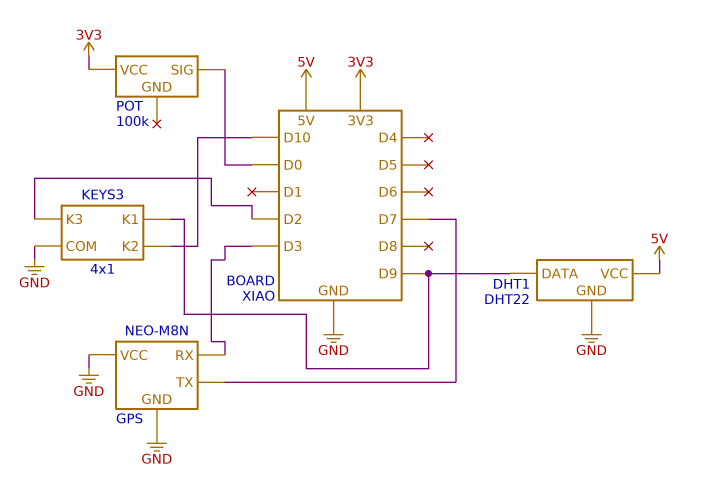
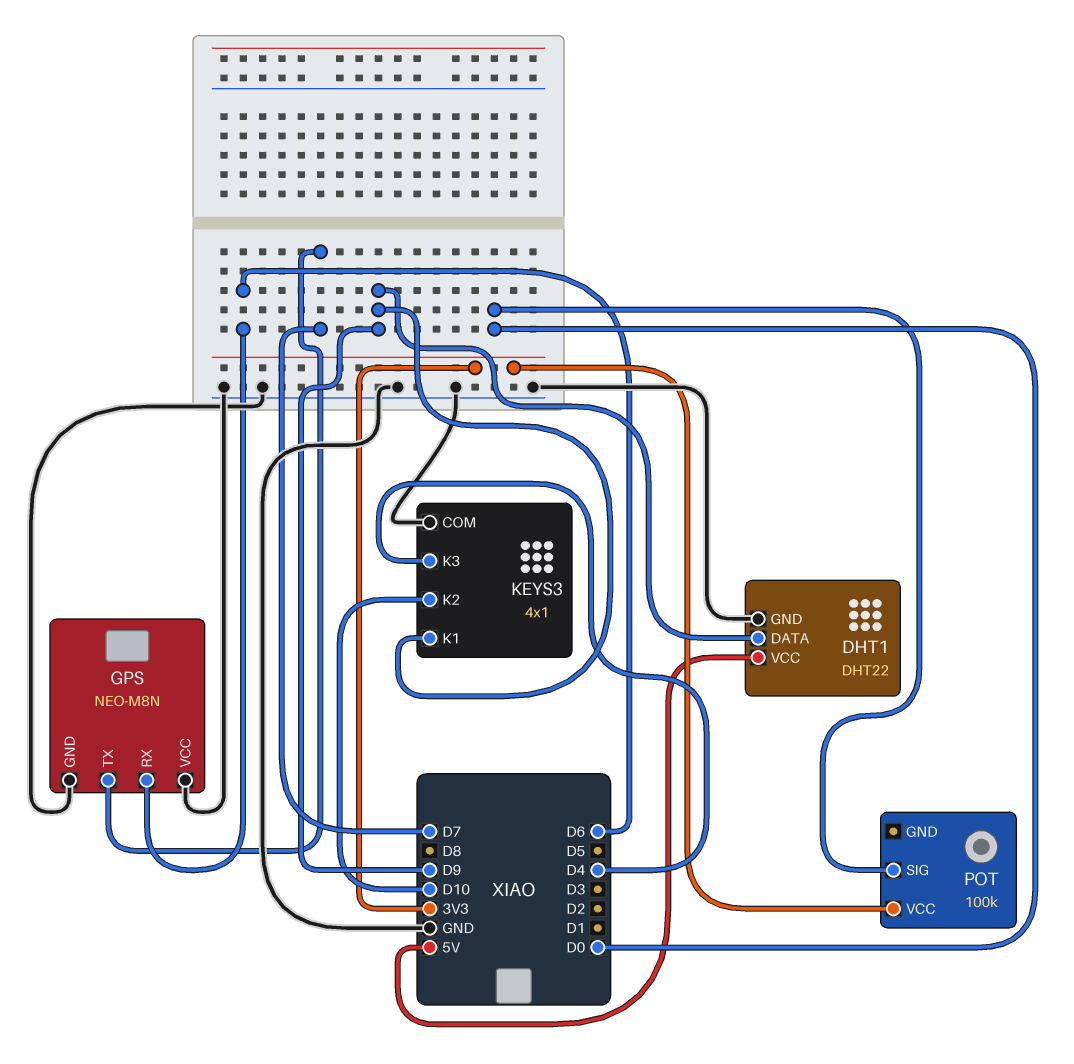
GPS pin RX: D3 -> D6
KEYS3 pin K3: D2 -> D4

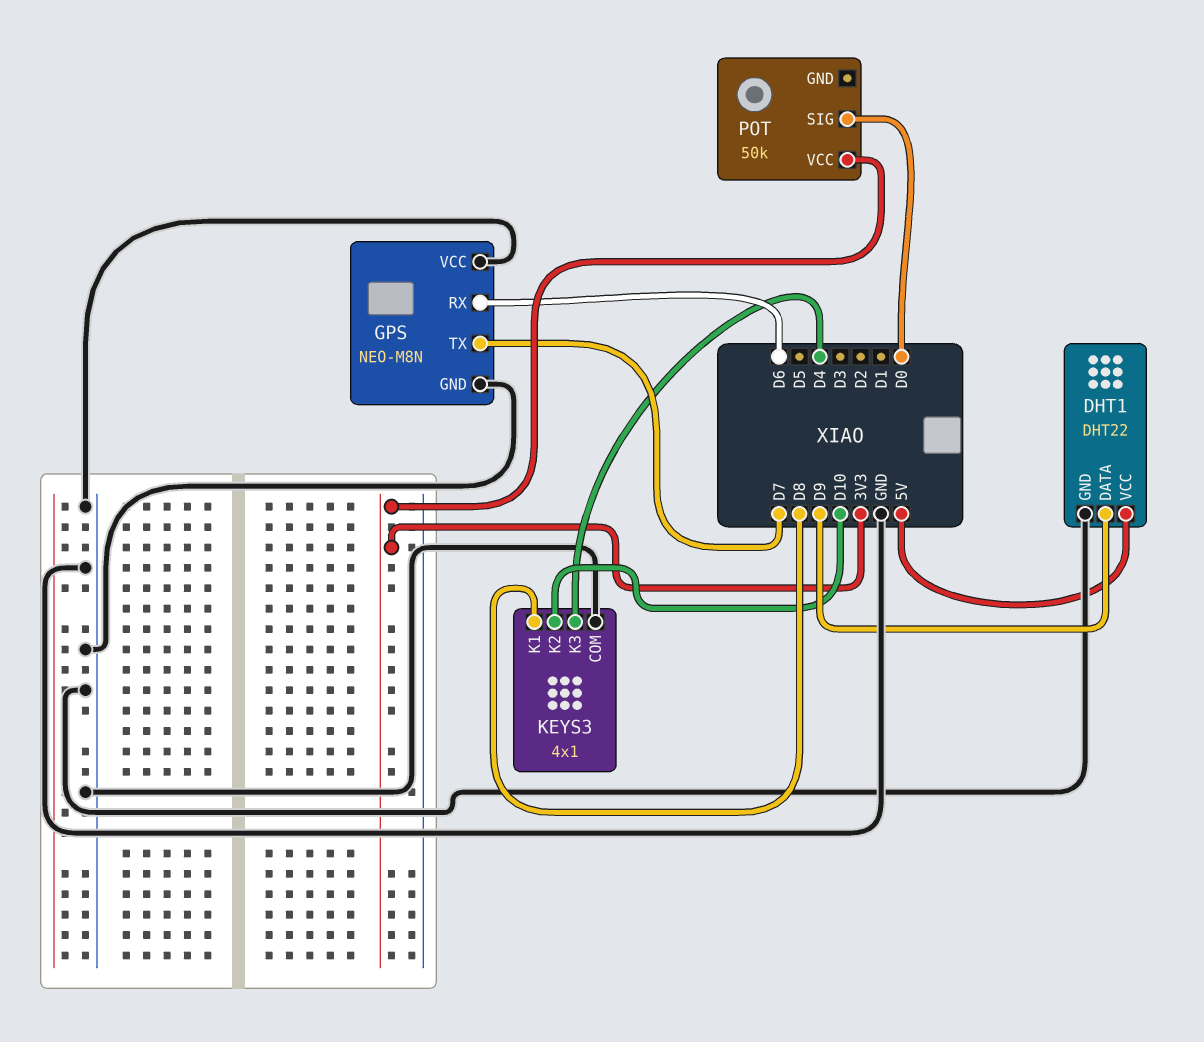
KEYS3 pin K1: D9 -> D8
POT: 100k -> 50k

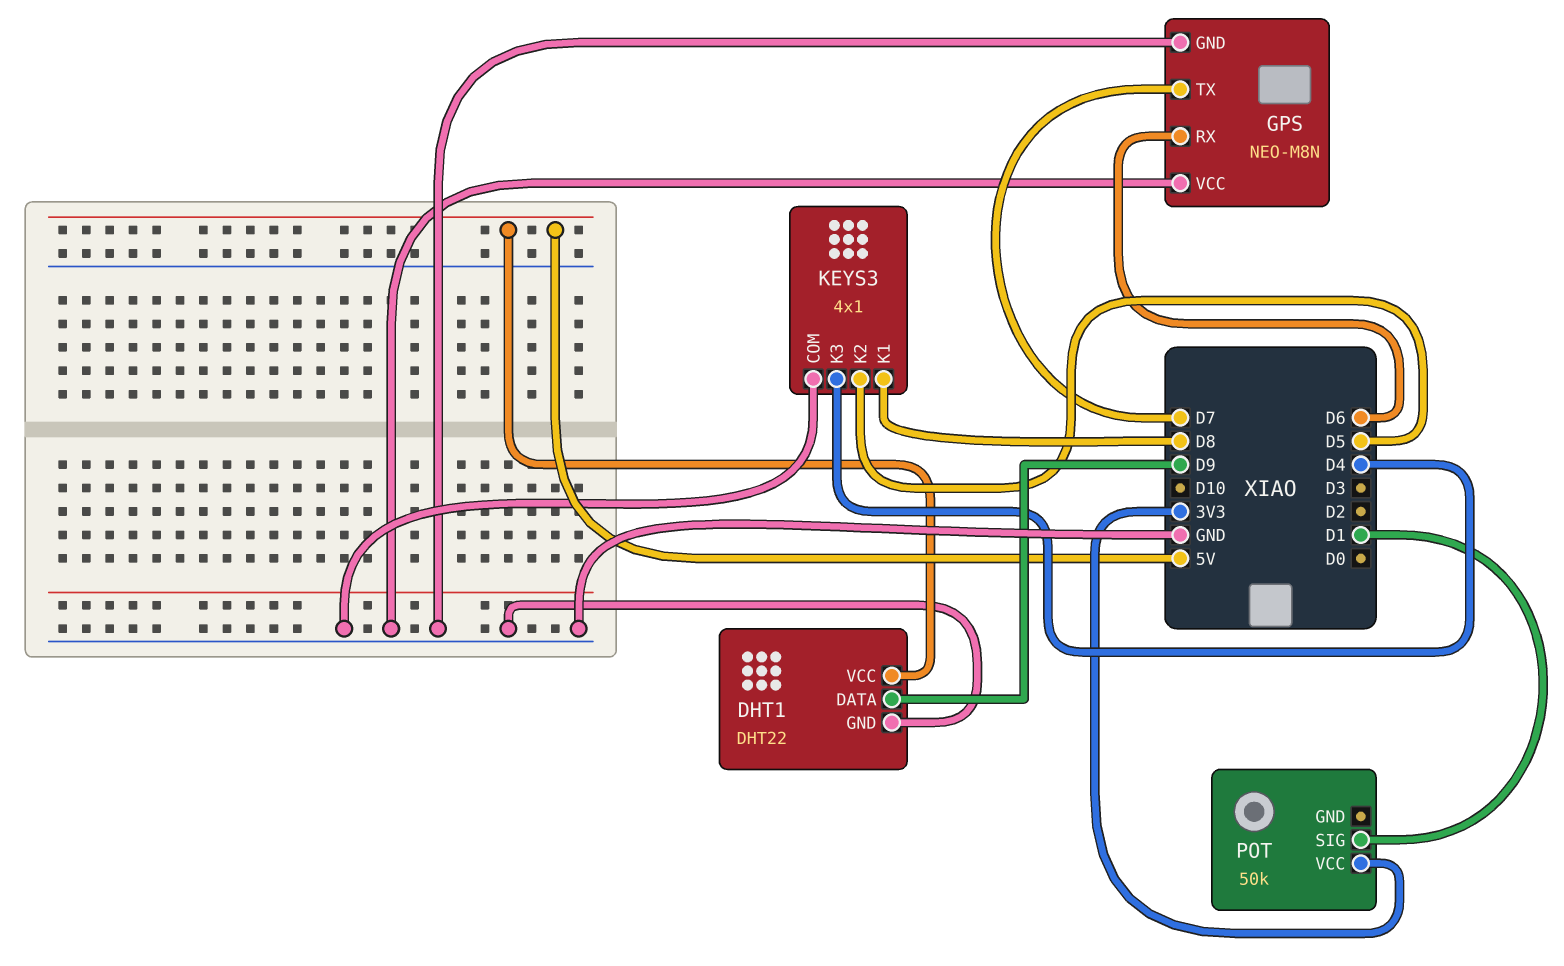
KEYS3 pin K2: D10 -> D5
POT pin SIG: D0 -> D1

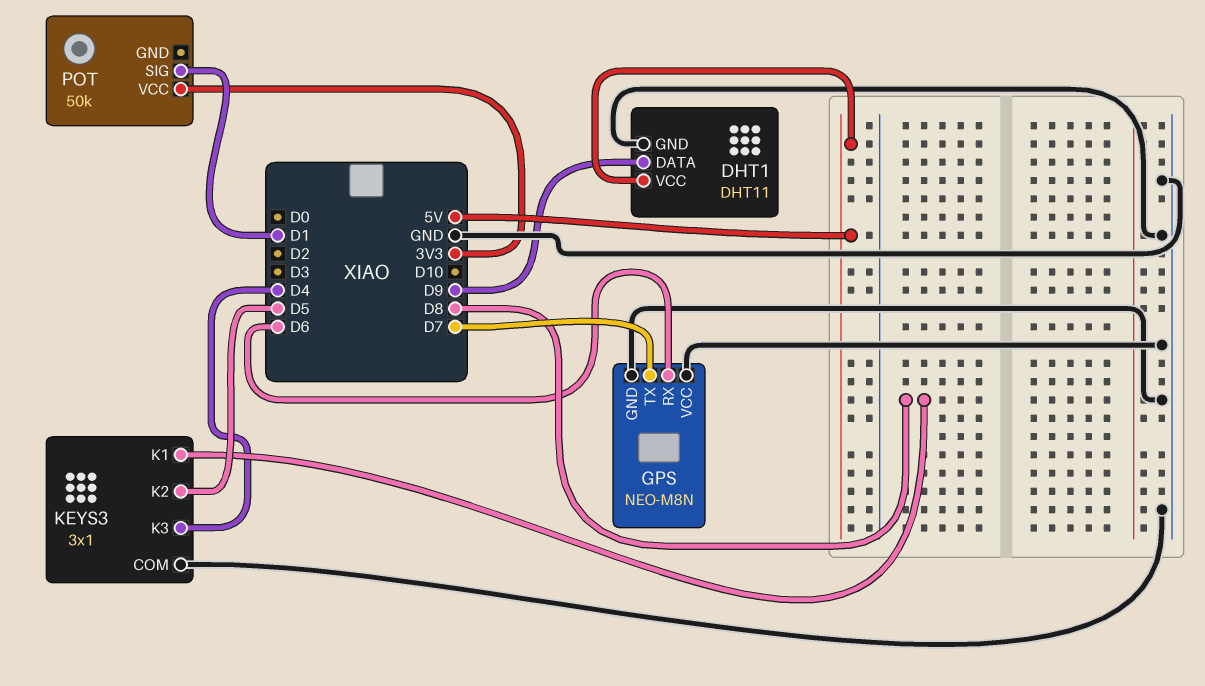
DHT1: DHT22 -> DHT11
KEYS3: 4x1 -> 3x1

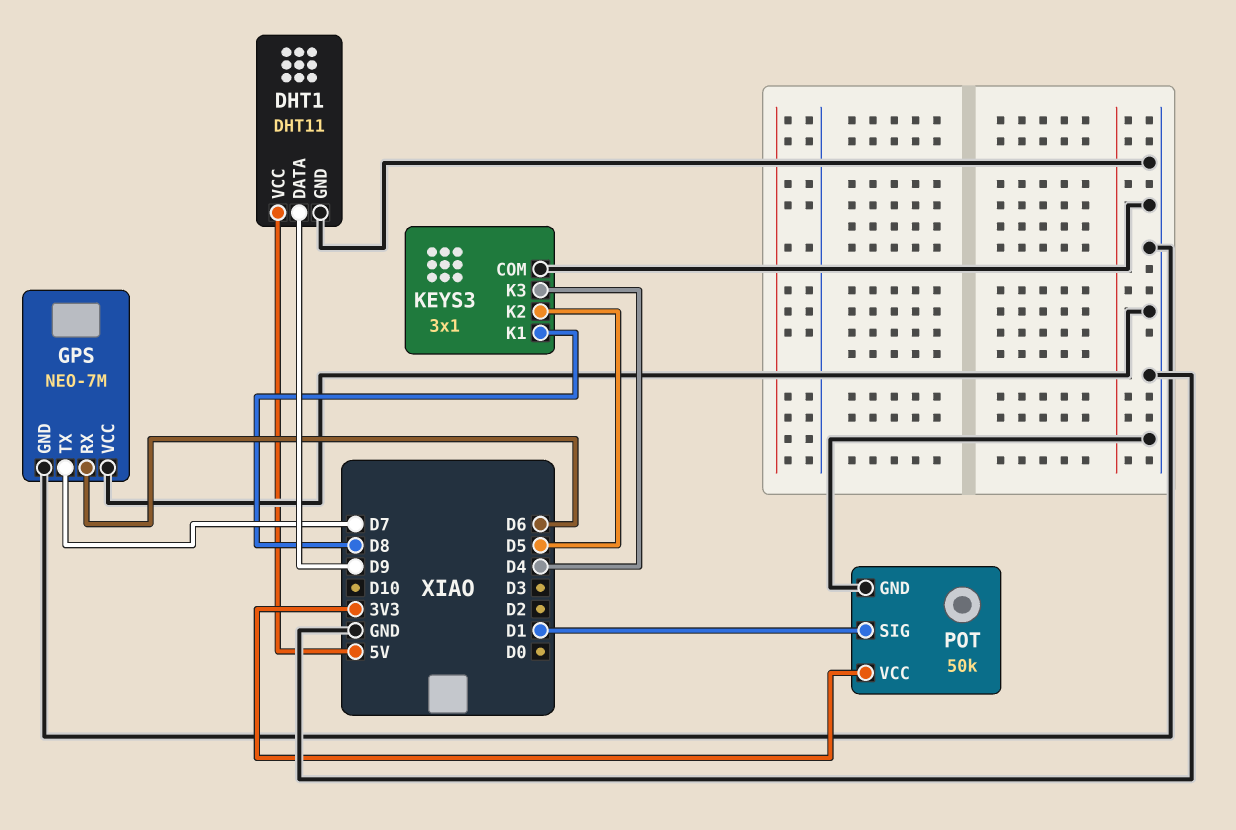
GPS: NEO-M8N -> NEO-7M
POT pin GND: none -> GND

